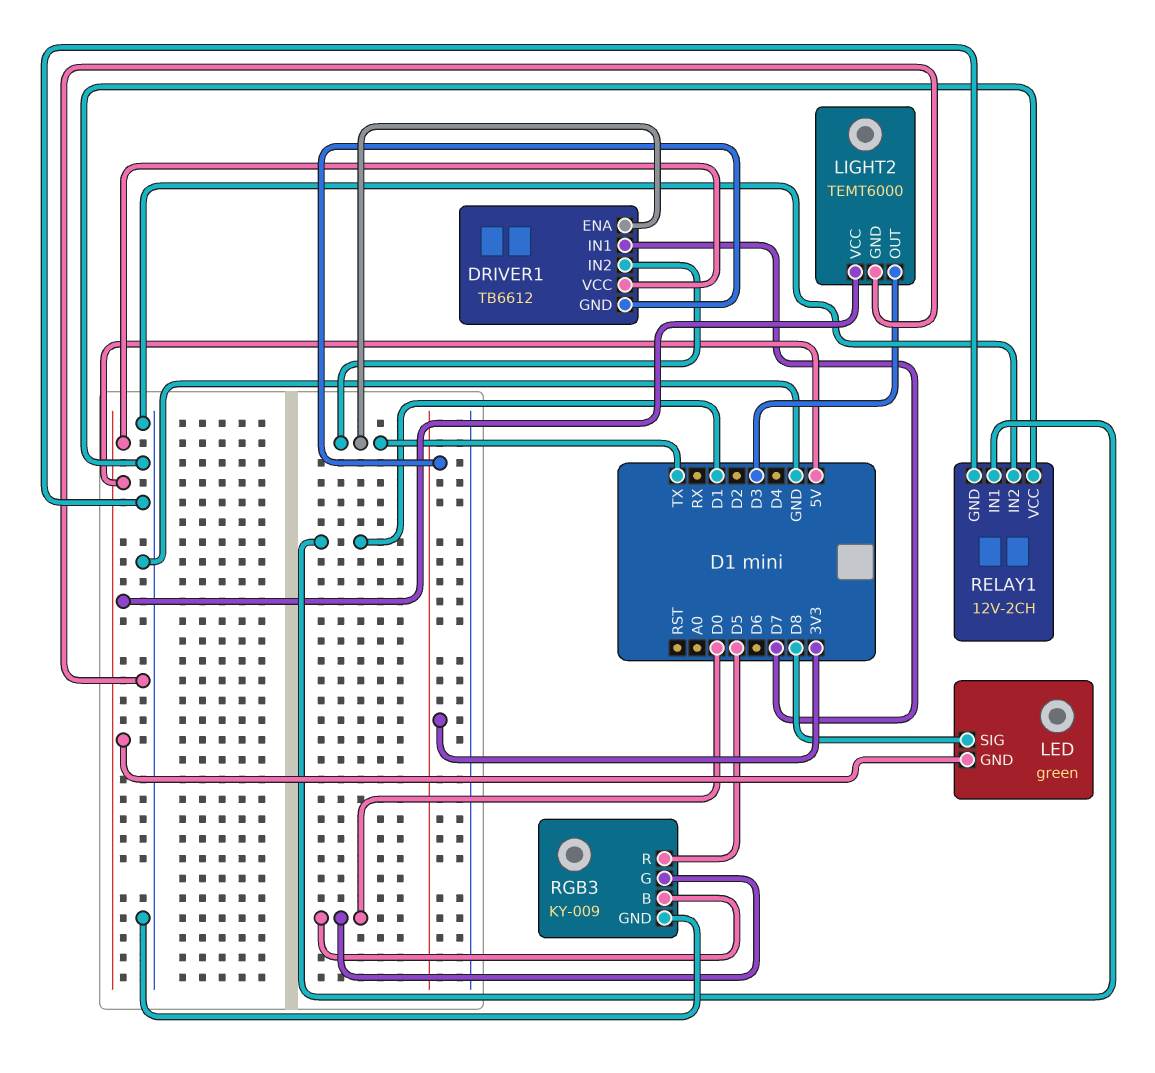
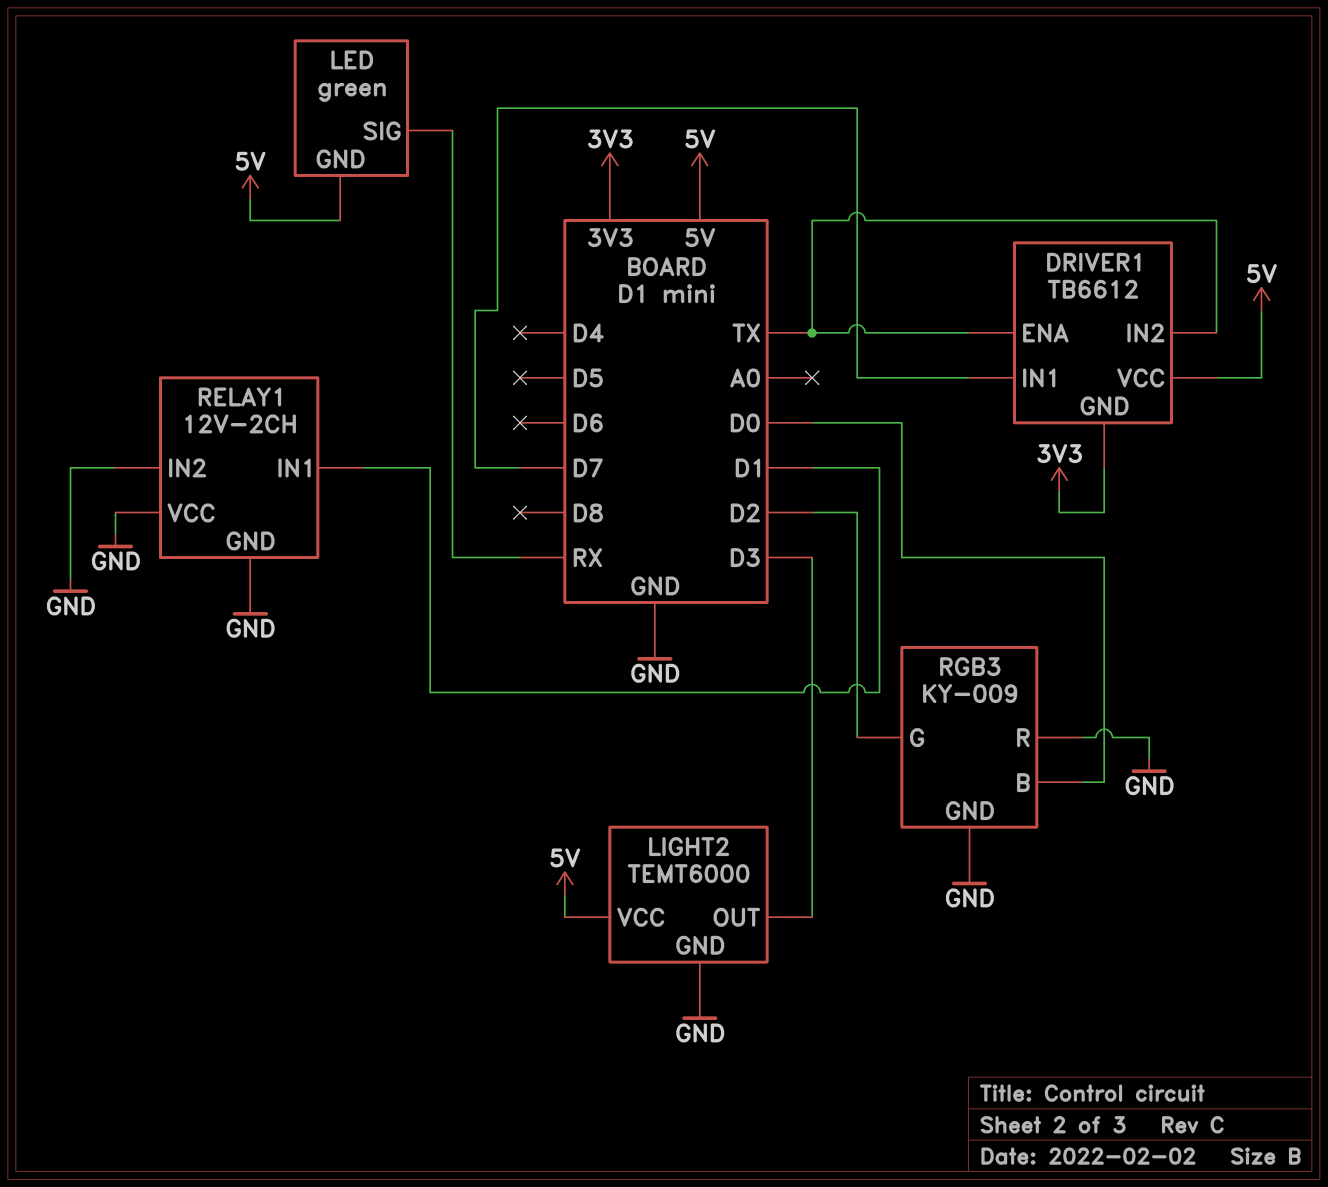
LED pin SIG: D8 -> RX
RGB3 pin G: D0 -> D2
RGB3 pin R: D5 -> GND

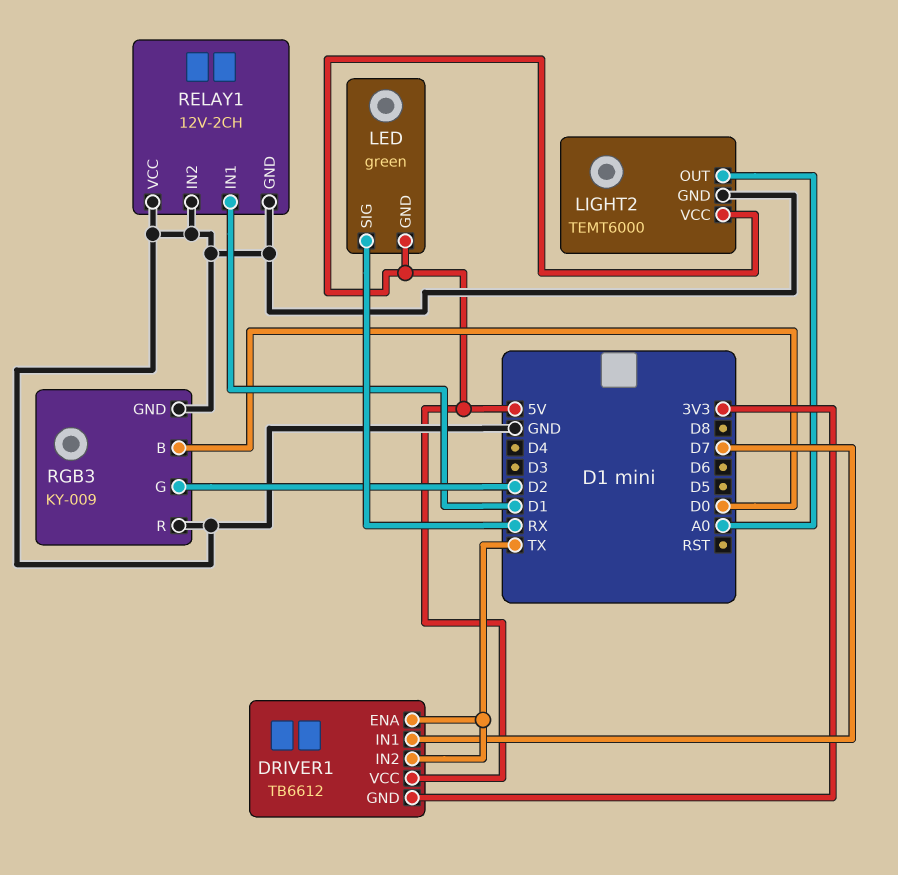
LIGHT2 pin OUT: D3 -> A0

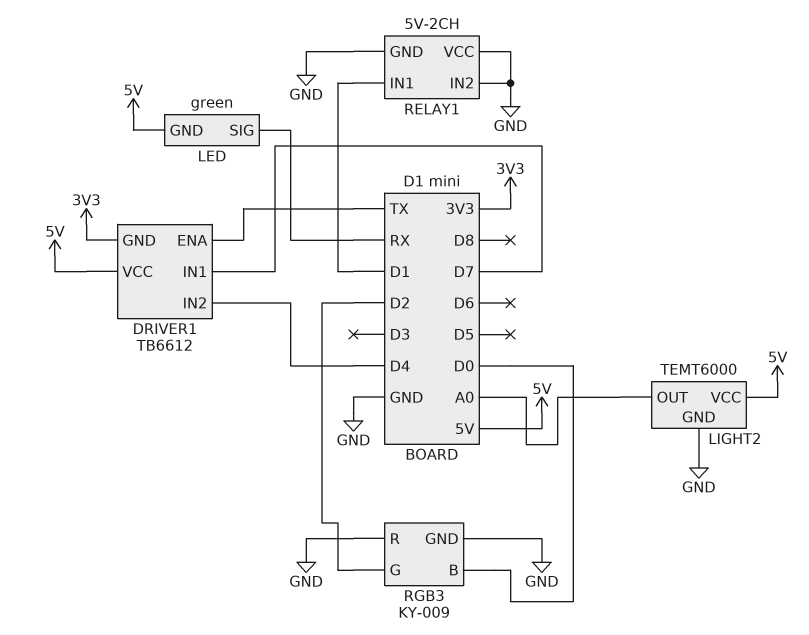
DRIVER1 pin IN2: TX -> D4
RELAY1: 12V-2CH -> 5V-2CH

